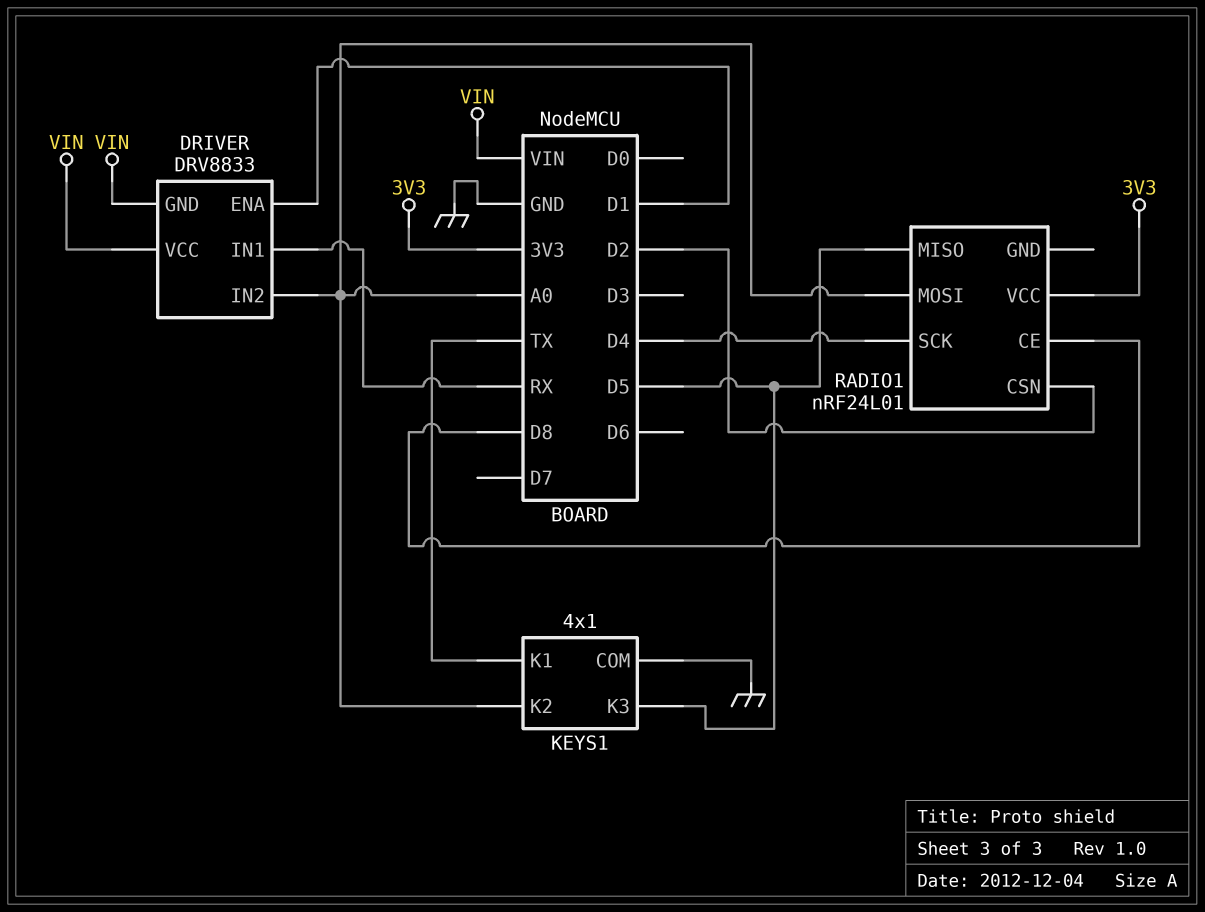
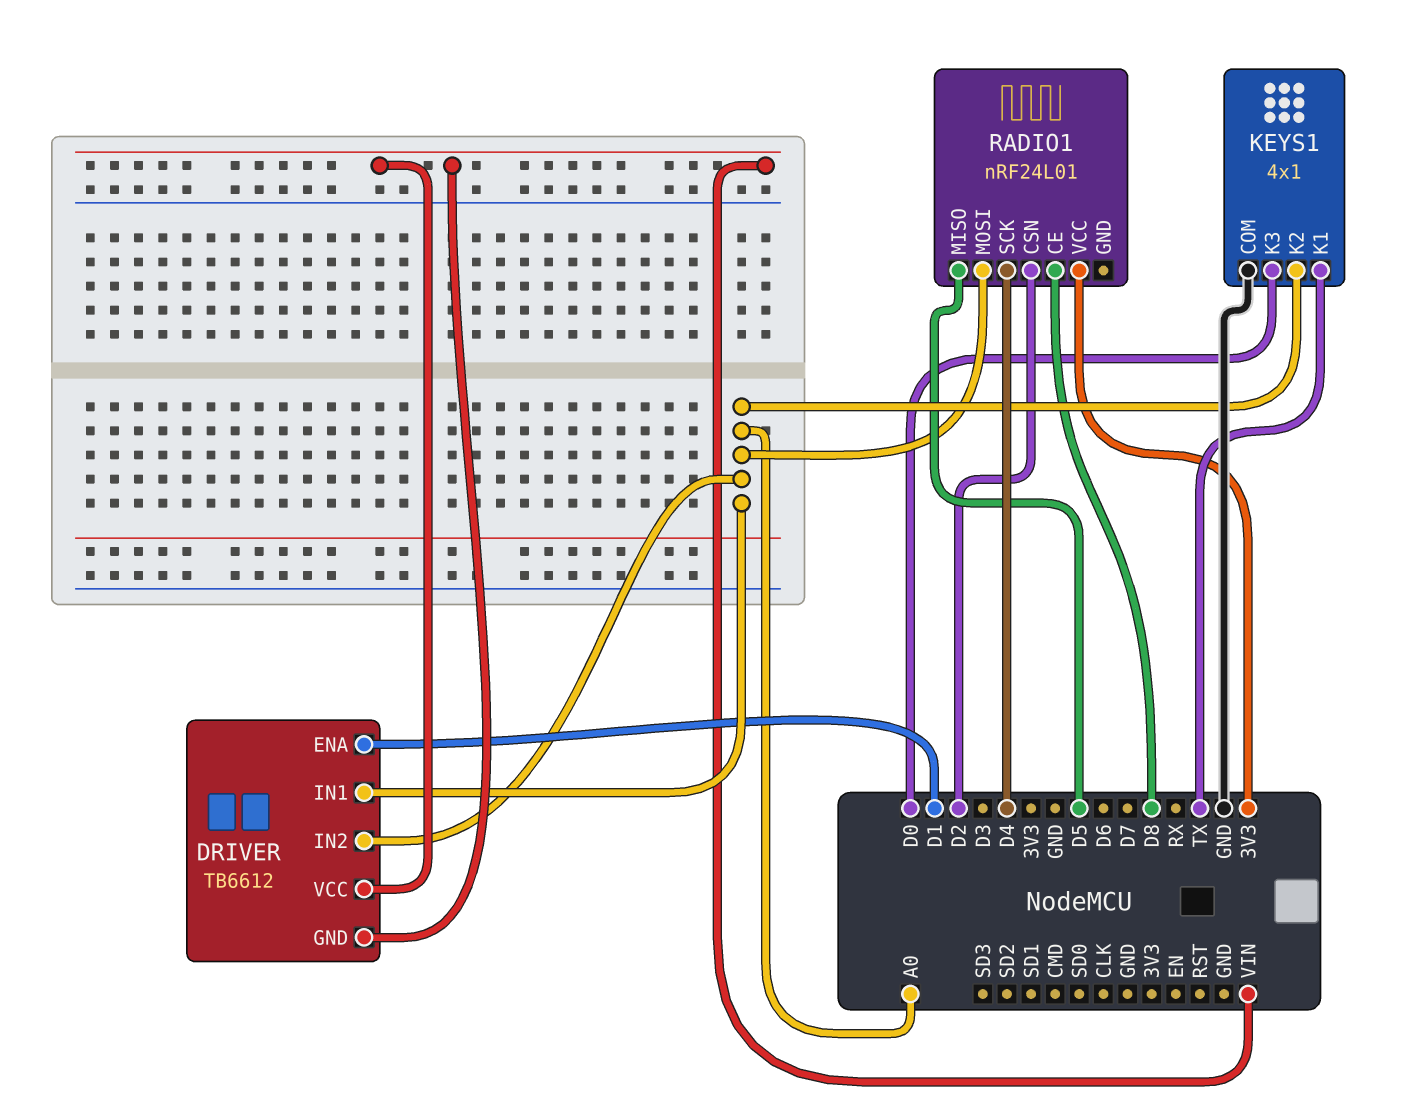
DRIVER: DRV8833 -> TB6612
DRIVER pin IN1: RX -> A0
KEYS1 pin K3: D5 -> D0

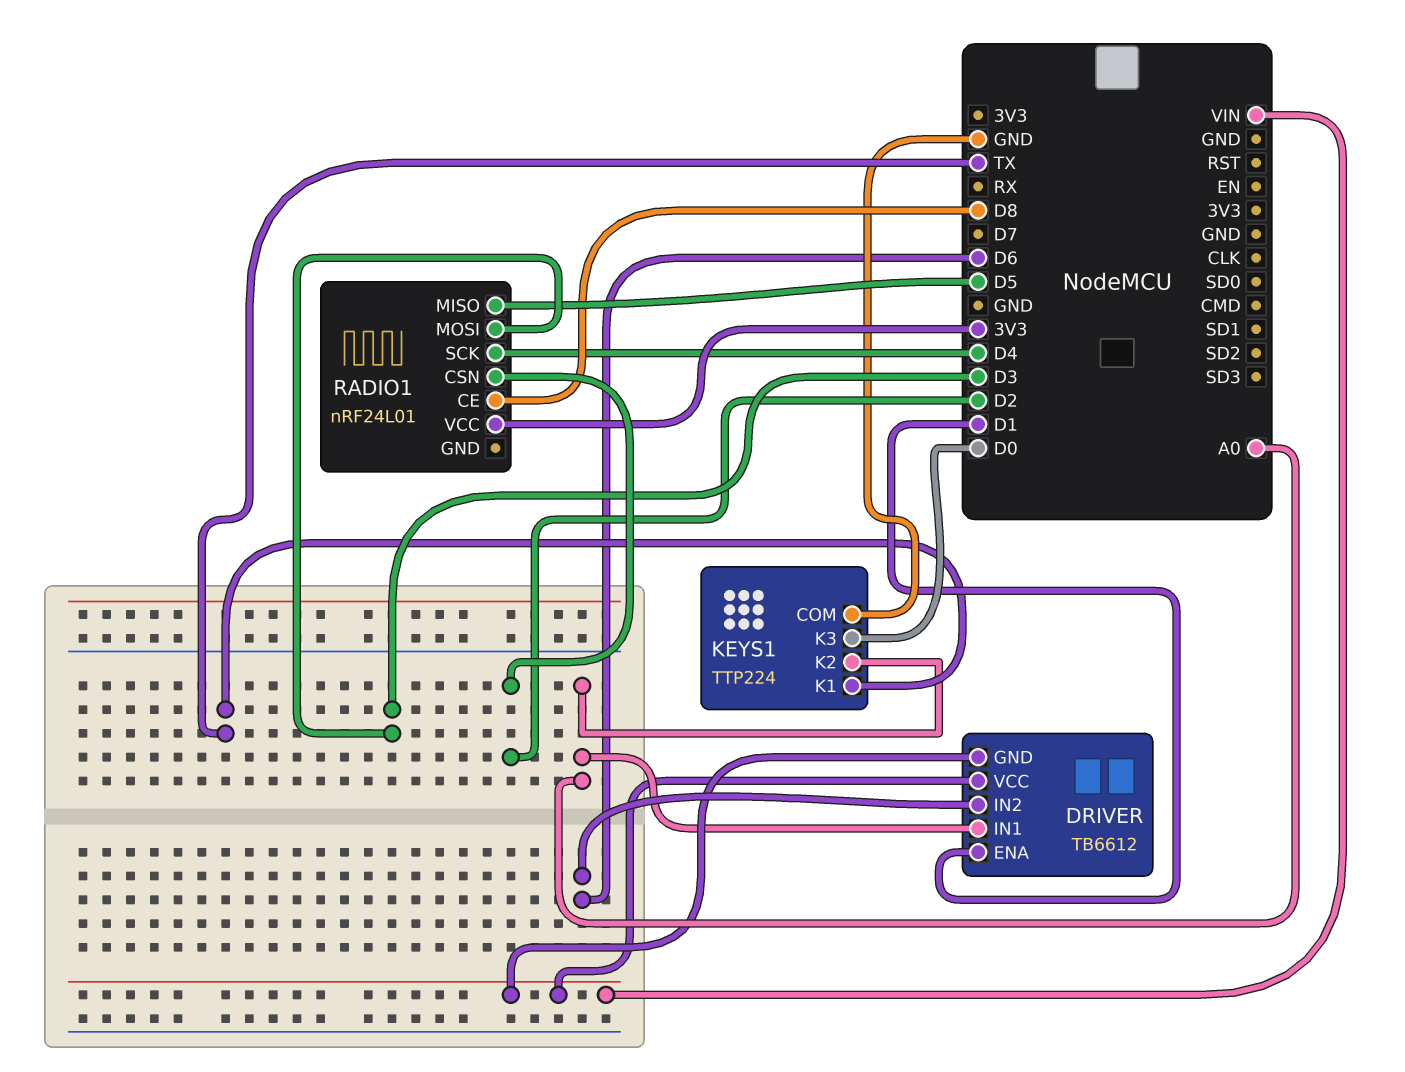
DRIVER pin IN2: A0 -> D6
KEYS1: 4x1 -> TTP224
RADIO1 pin MOSI: A0 -> D3

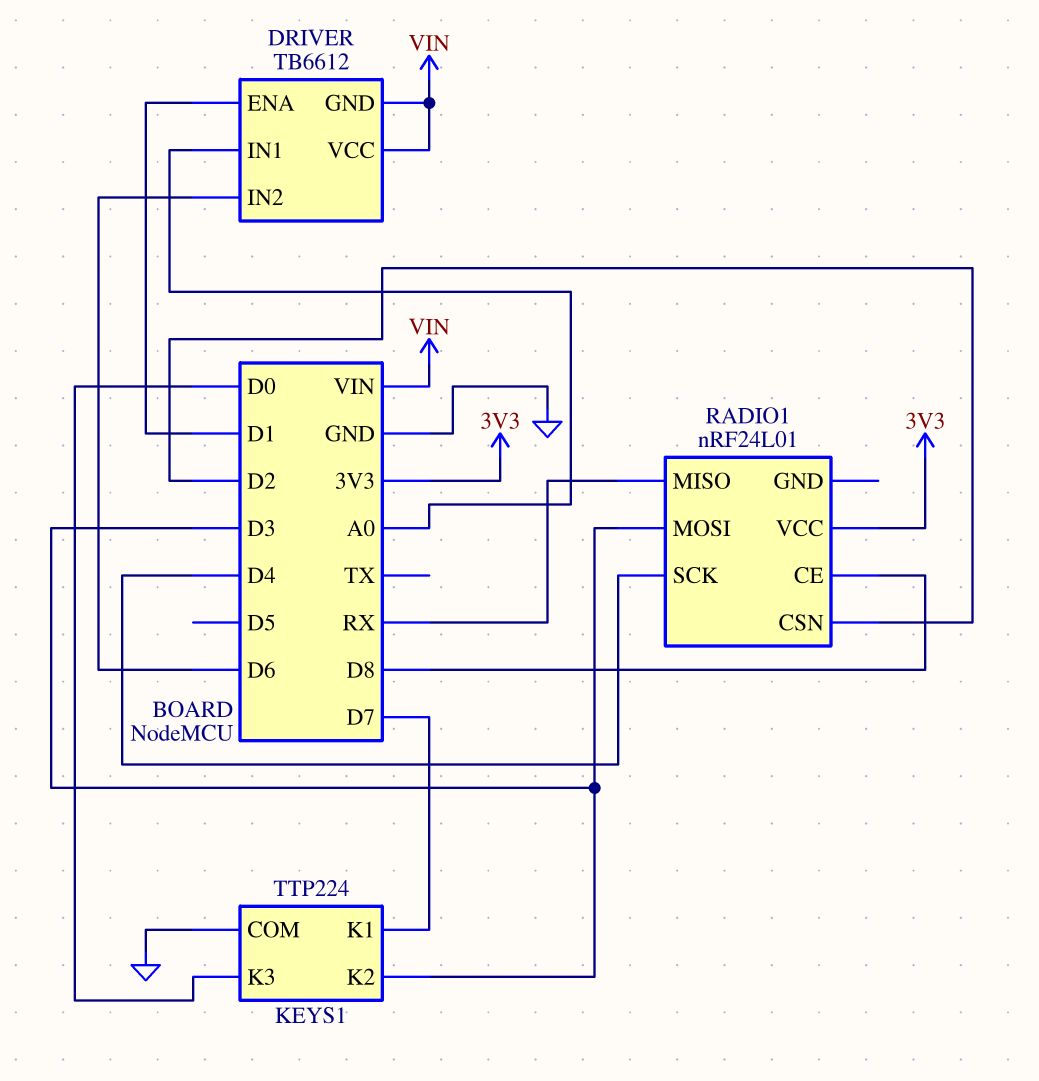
KEYS1 pin K1: TX -> D7
KEYS1 pin K2: A0 -> D3
RADIO1 pin MISO: D5 -> RX

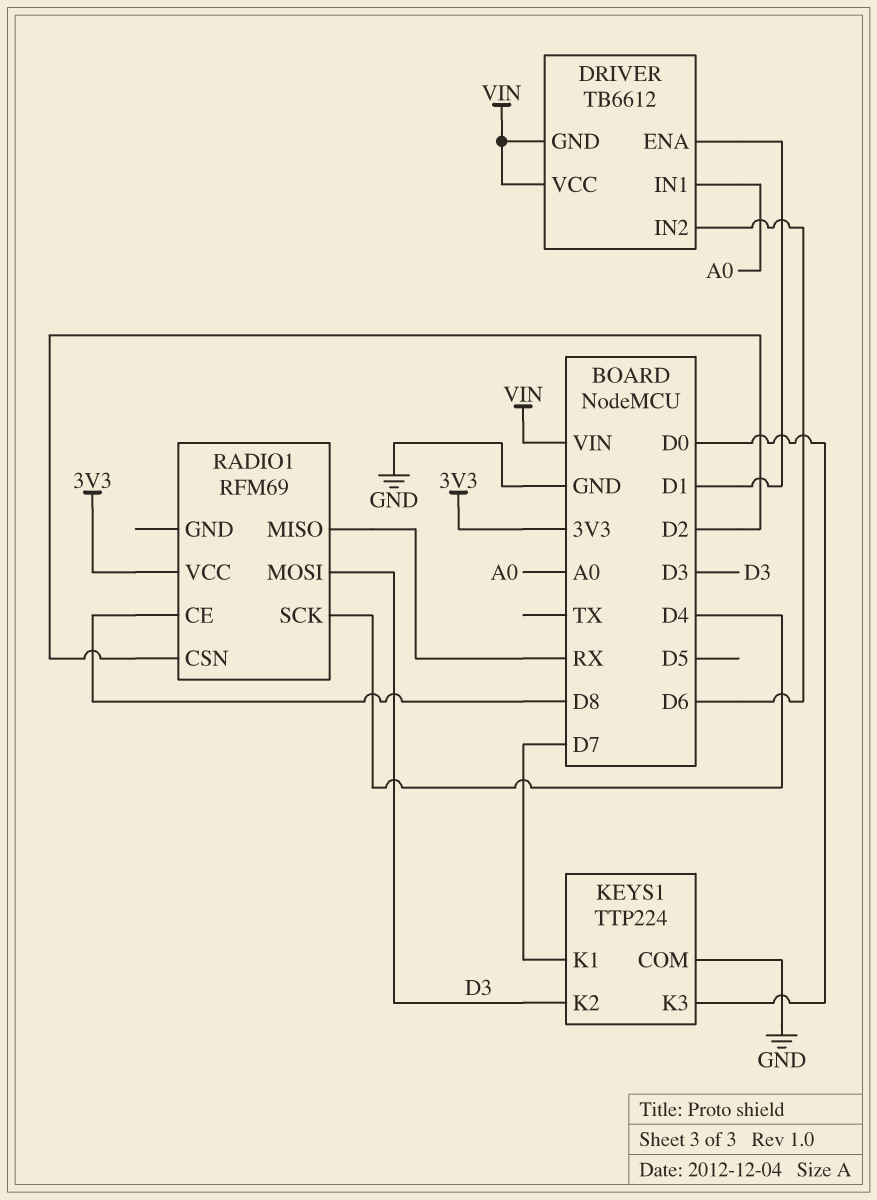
RADIO1: nRF24L01 -> RFM69

